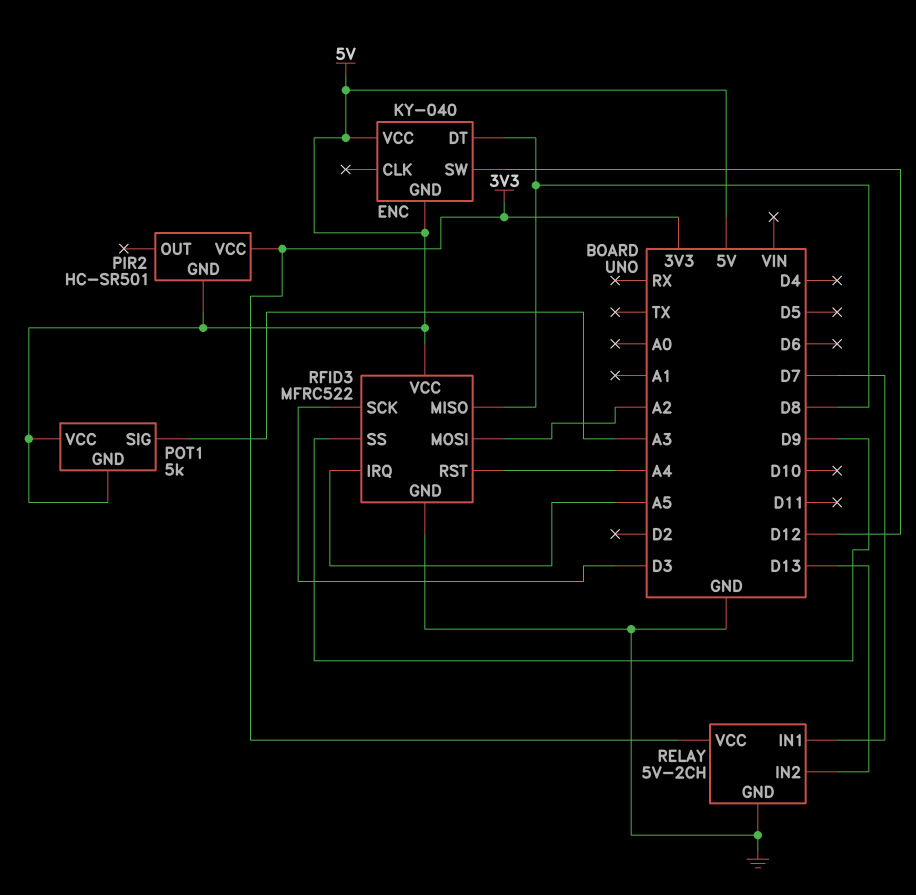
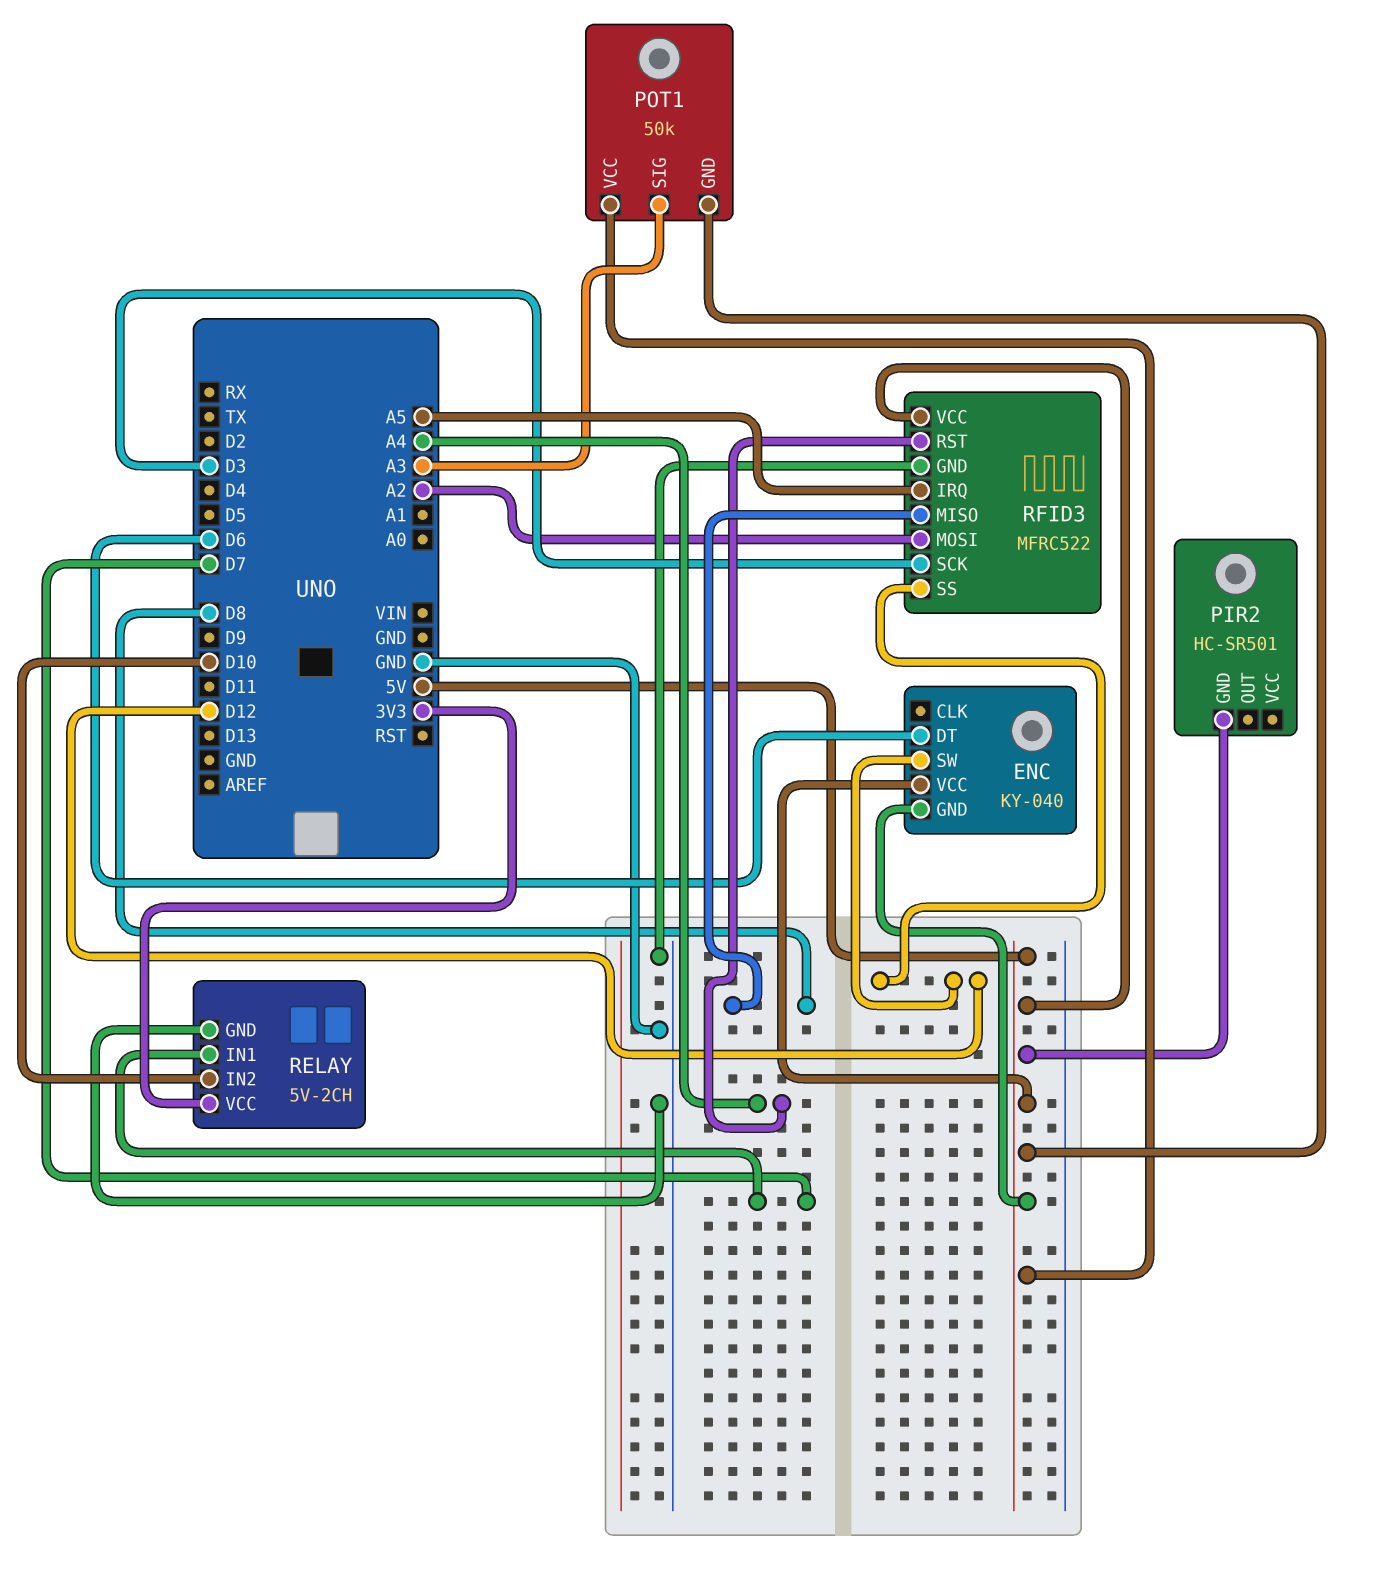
ENC pin DT: D8 -> D6
PIR2 pin VCC: 3V3 -> none
POT1: 5k -> 50k
RELAY pin IN2: D13 -> D10
RFID3 pin SS: D9 -> D12

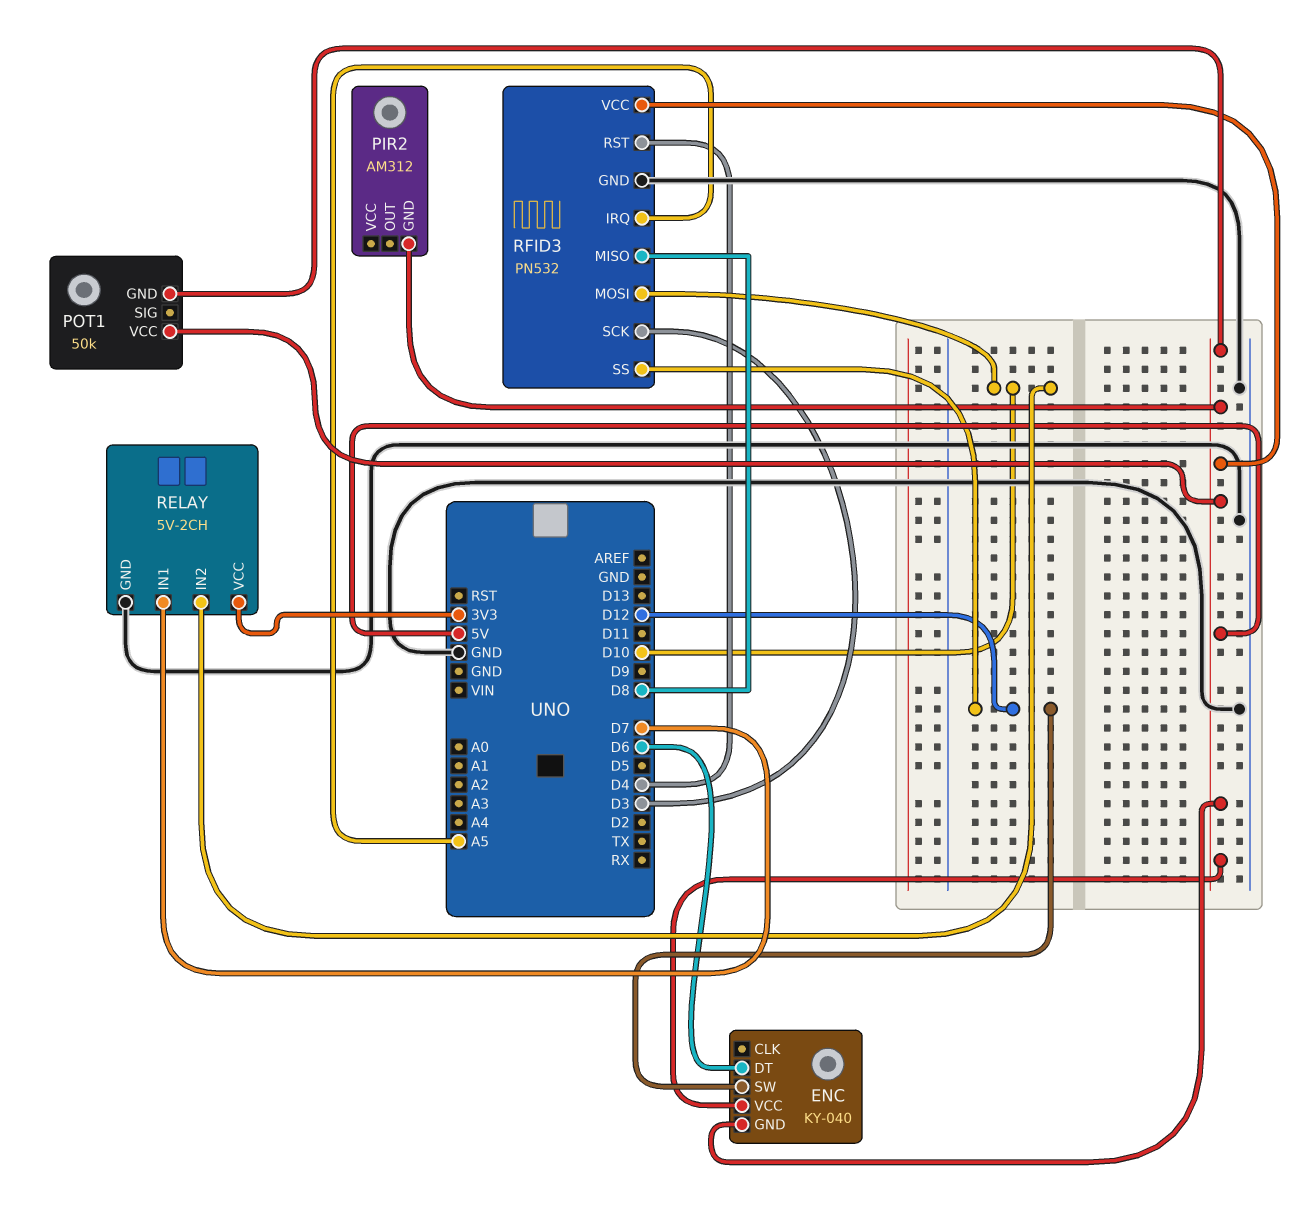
PIR2: HC-SR501 -> AM312
POT1 pin SIG: A3 -> none
RFID3: MFRC522 -> PN532
RFID3 pin MOSI: A2 -> D10
RFID3 pin RST: A4 -> D4

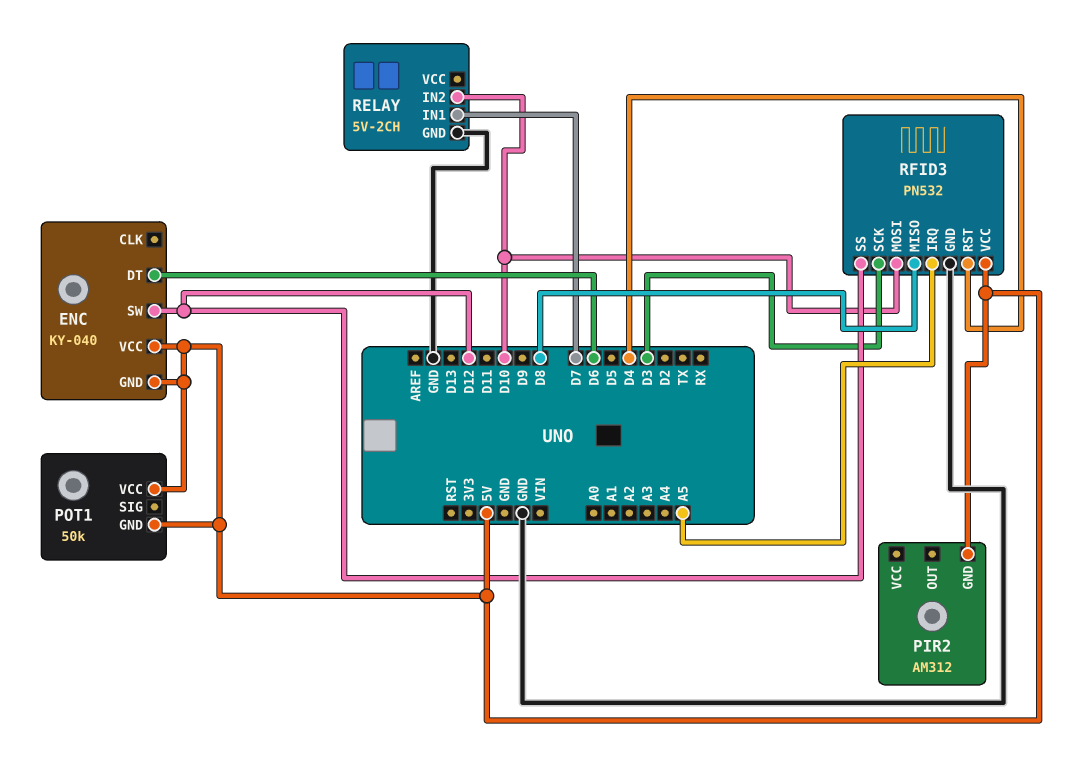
RELAY pin VCC: 3V3 -> none

